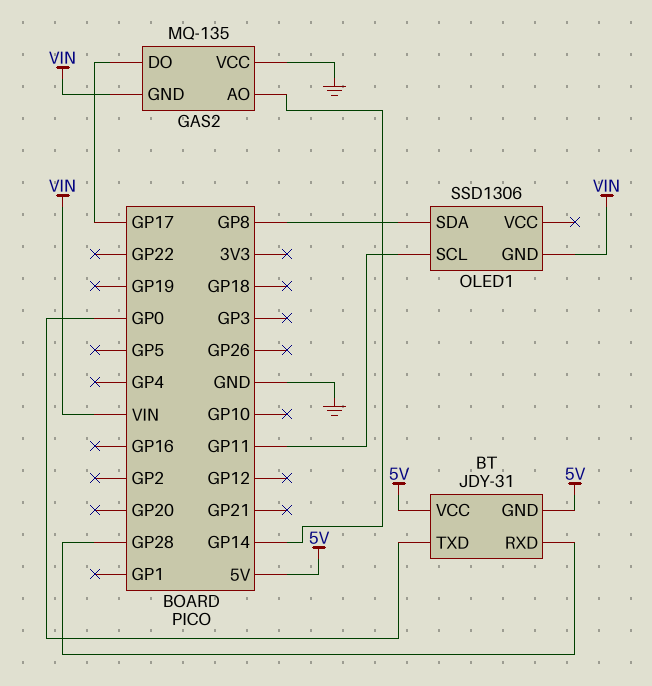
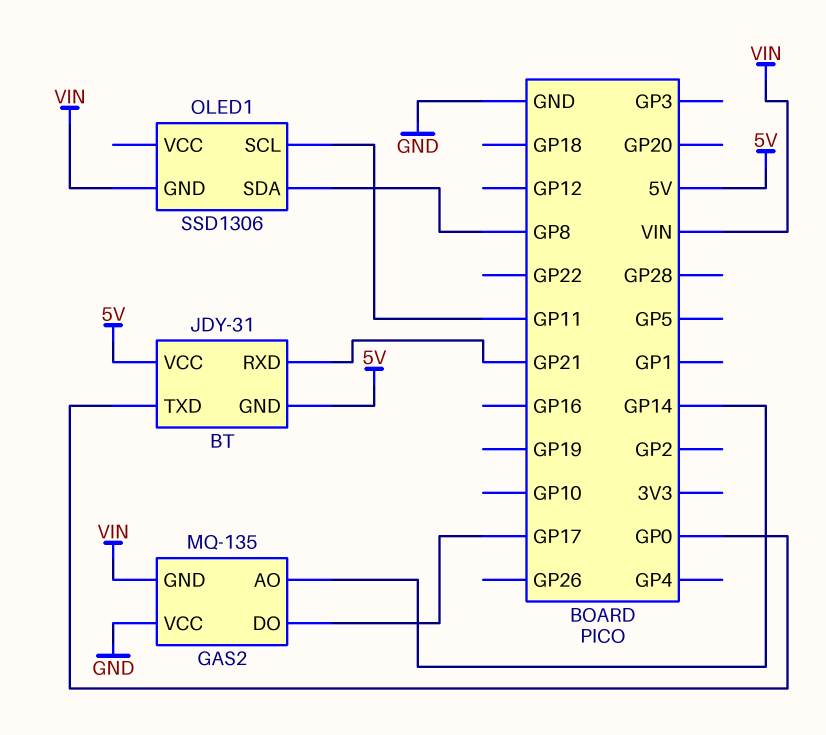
BT pin RXD: GP28 -> GP21

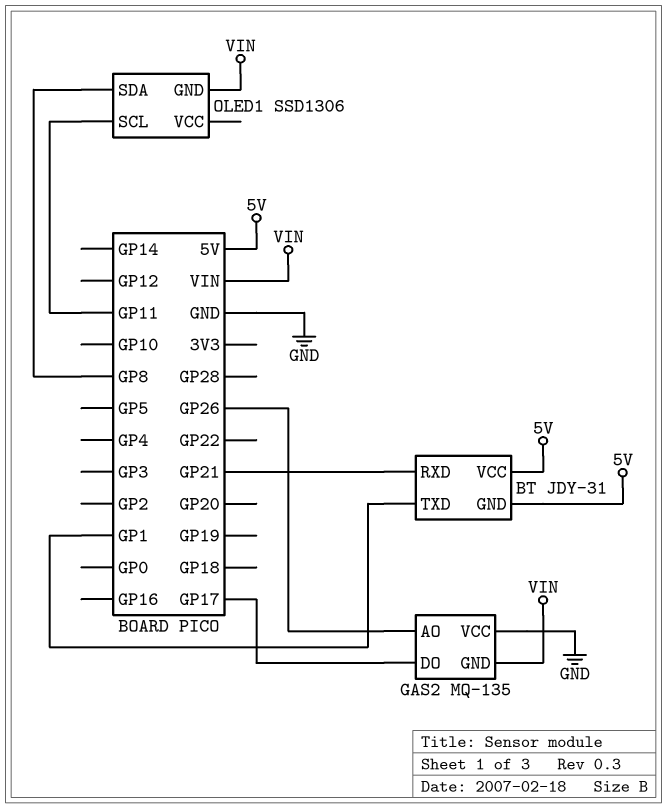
BT pin TXD: GP0 -> GP1
GAS2 pin AO: GP14 -> GP26

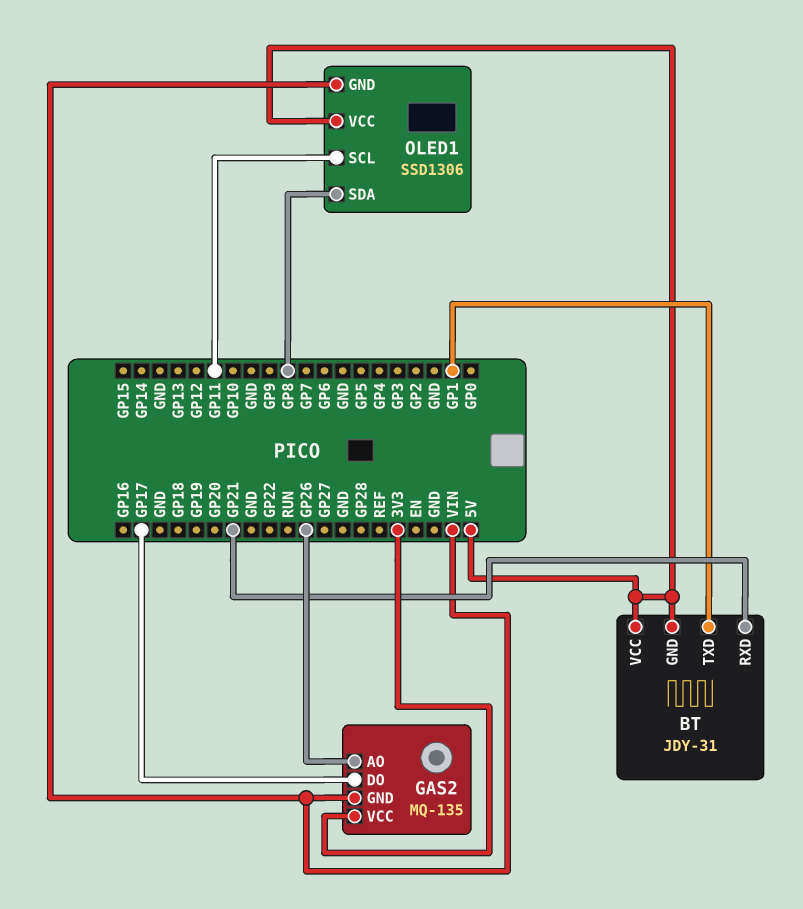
GAS2 pin VCC: GND -> 3V3
OLED1 pin VCC: none -> 5V

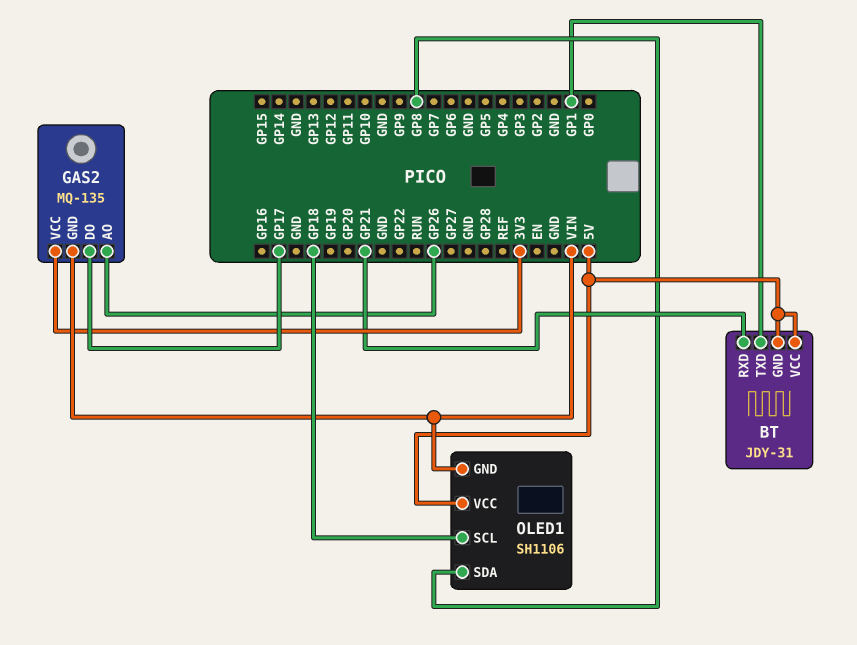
OLED1: SSD1306 -> SH1106
OLED1 pin SCL: GP11 -> GP18

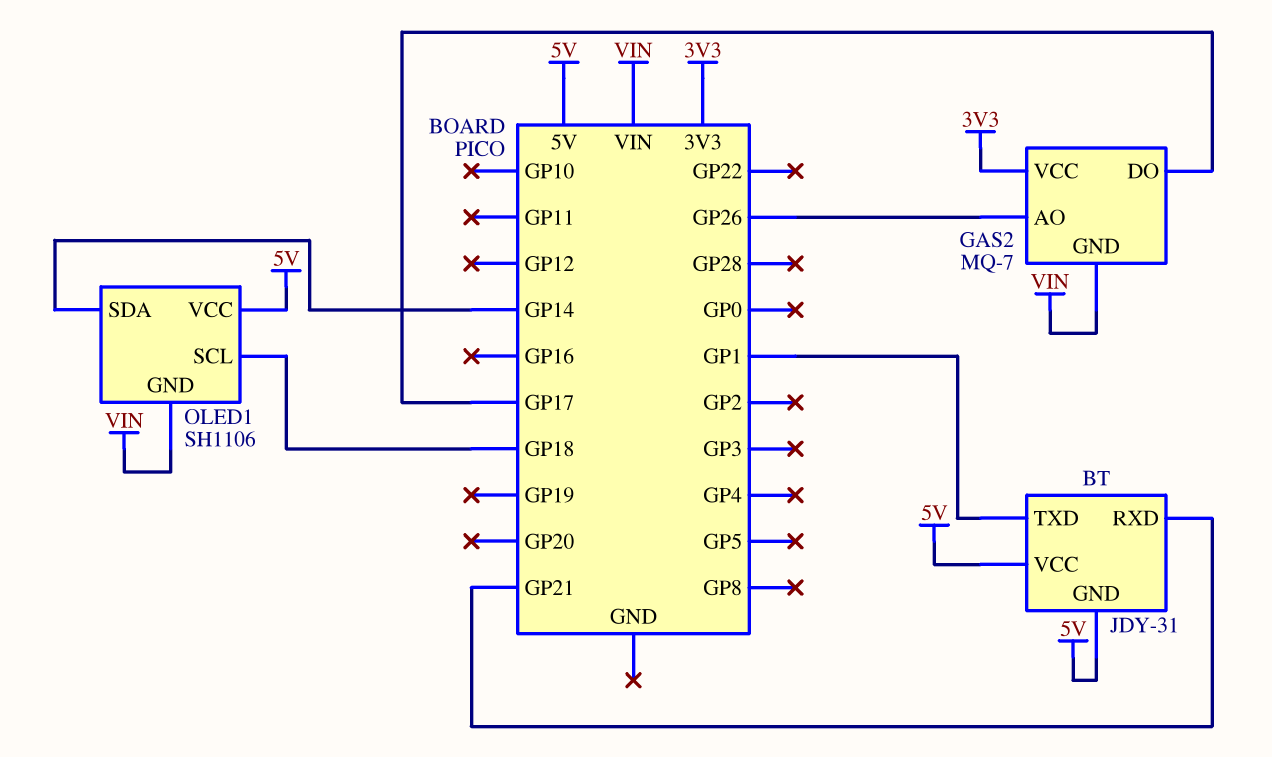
GAS2: MQ-135 -> MQ-7
OLED1 pin SDA: GP8 -> GP14

